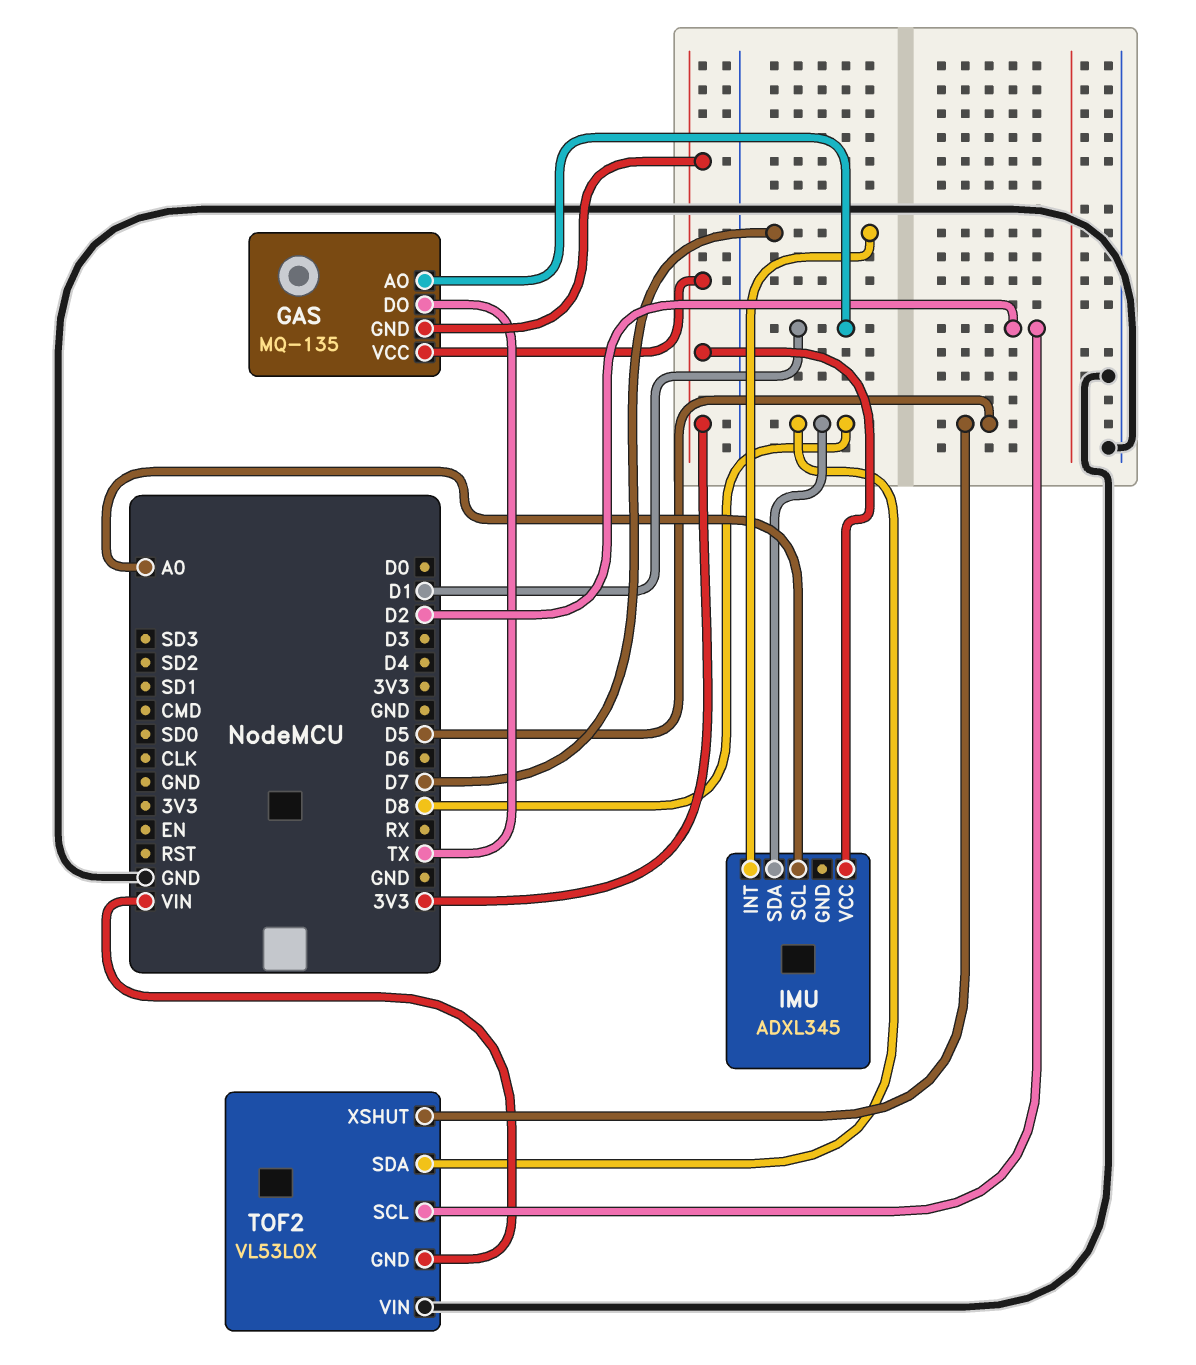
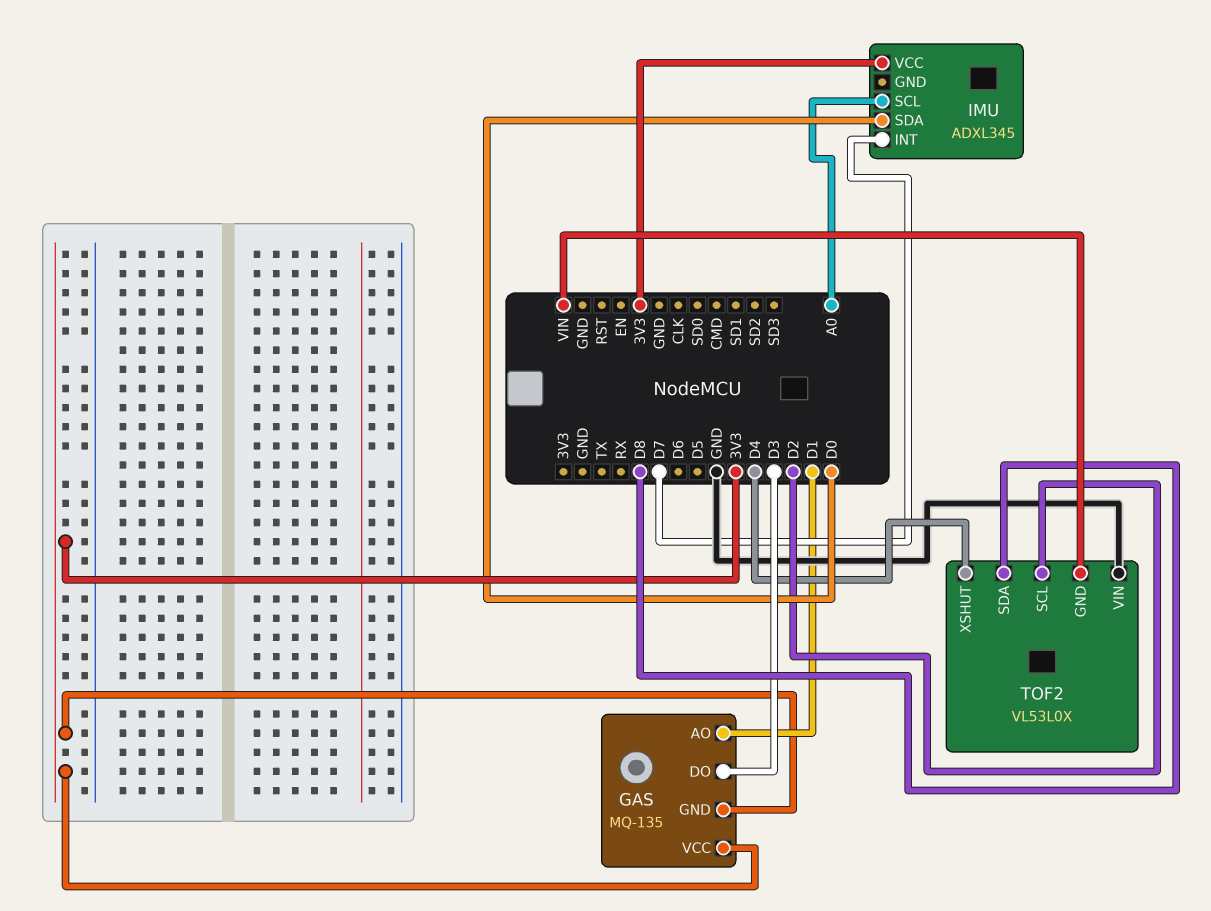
GAS pin DO: TX -> D3
IMU pin SDA: D8 -> D0
TOF2 pin XSHUT: D5 -> D4

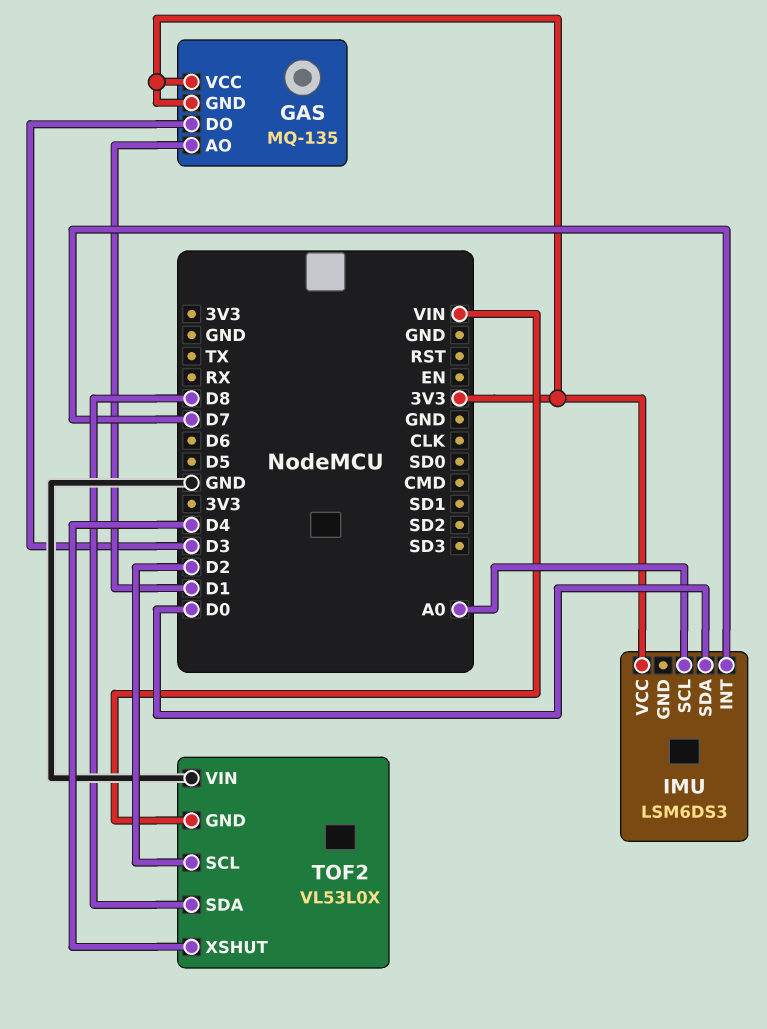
IMU: ADXL345 -> LSM6DS3

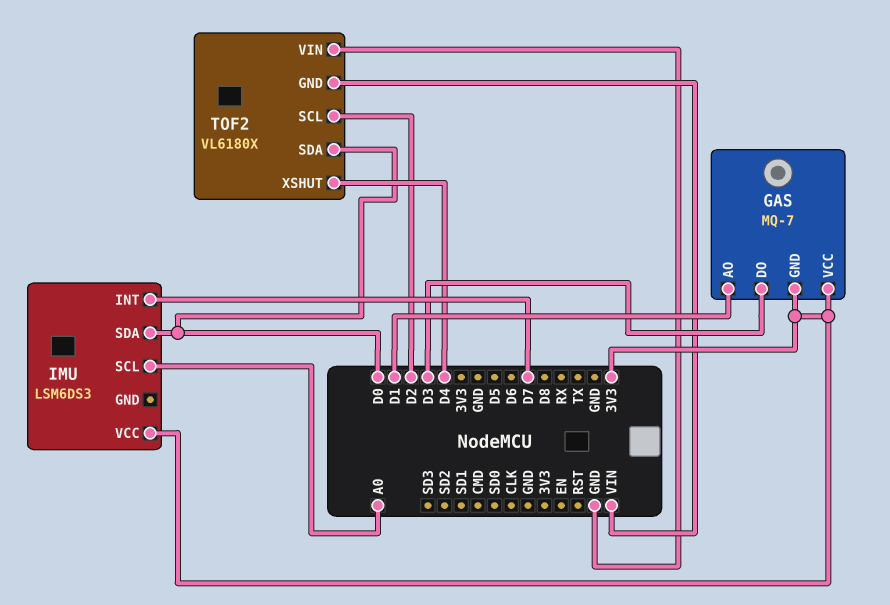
GAS: MQ-135 -> MQ-7
TOF2: VL53L0X -> VL6180X
TOF2 pin SDA: D8 -> D0

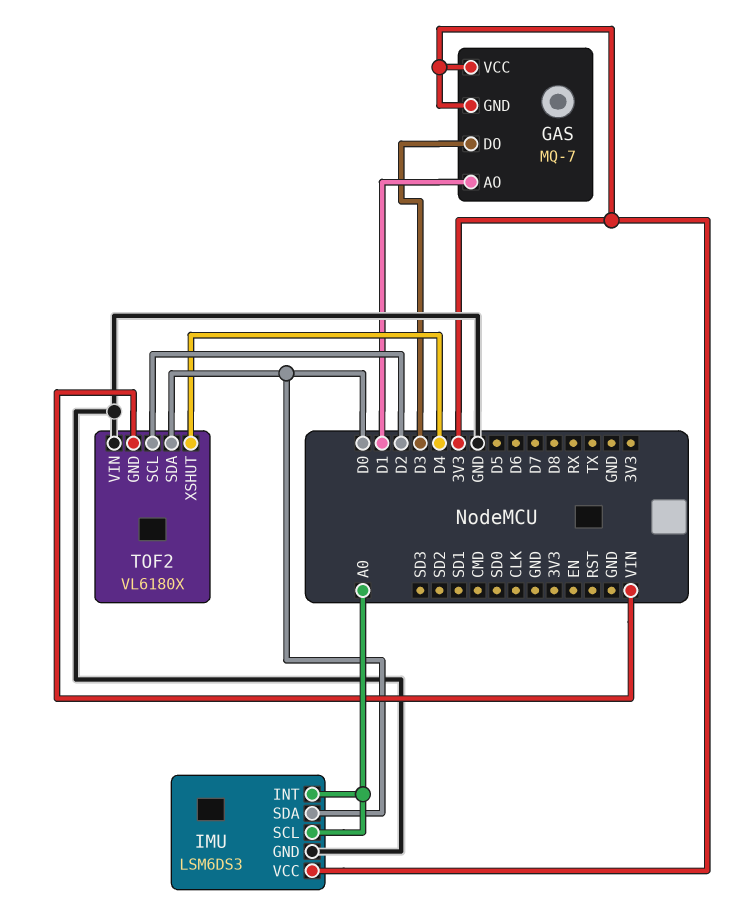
IMU pin GND: none -> GND
IMU pin INT: D7 -> A0

